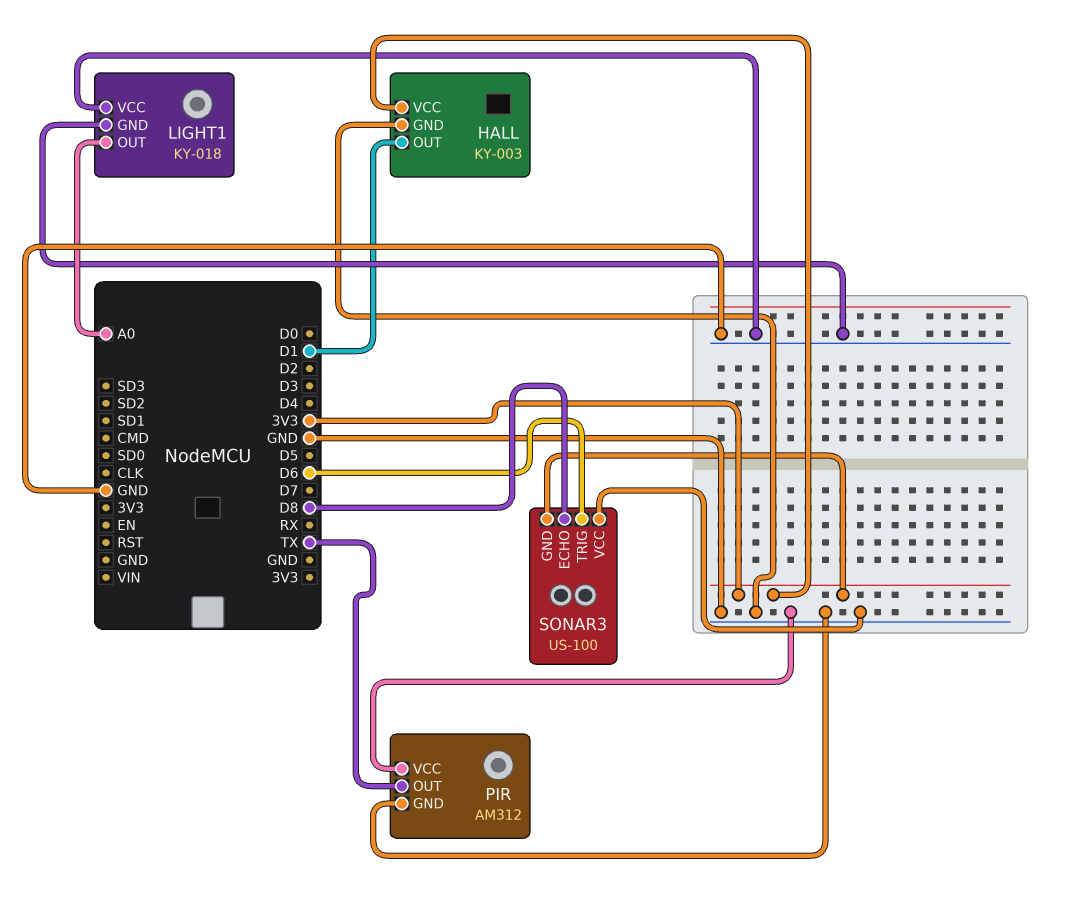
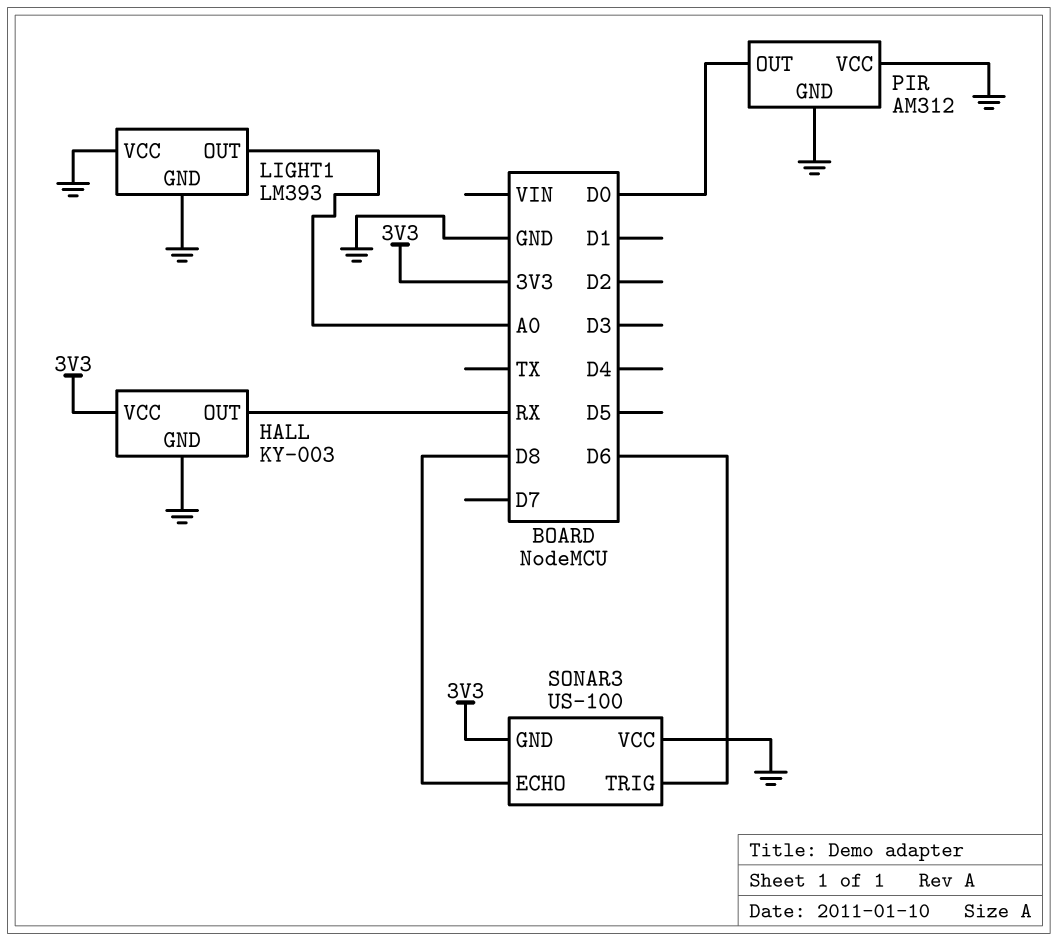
HALL pin OUT: D1 -> RX
LIGHT1: KY-018 -> LM393
PIR pin OUT: TX -> D0

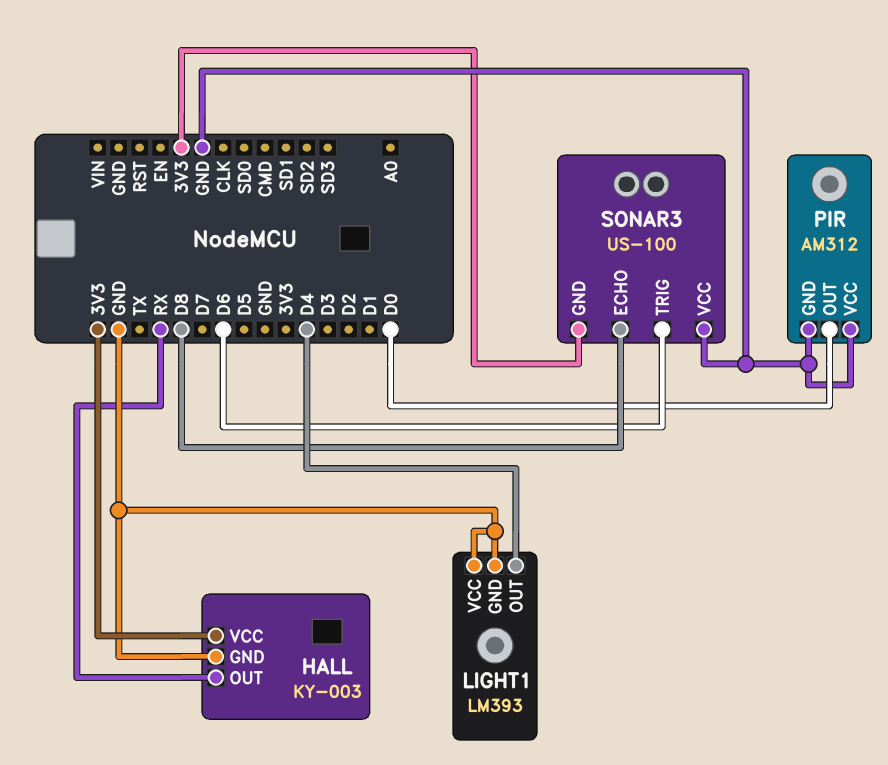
LIGHT1 pin OUT: A0 -> D4

